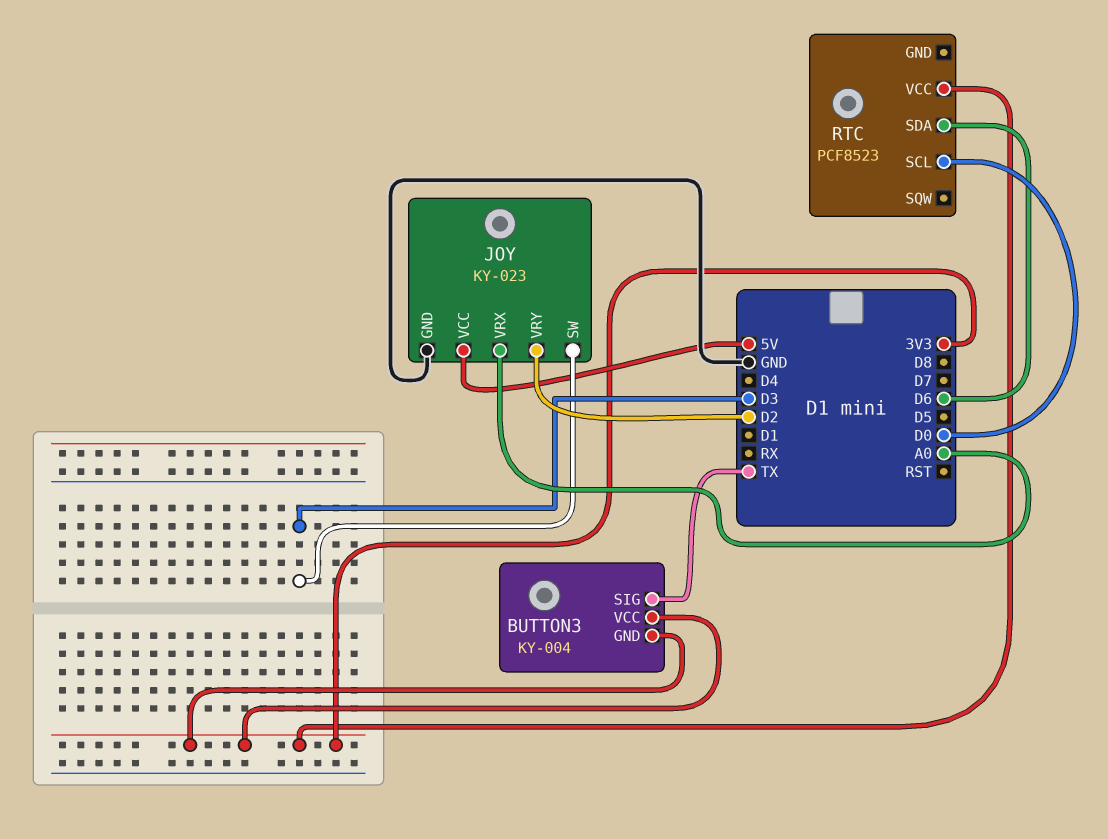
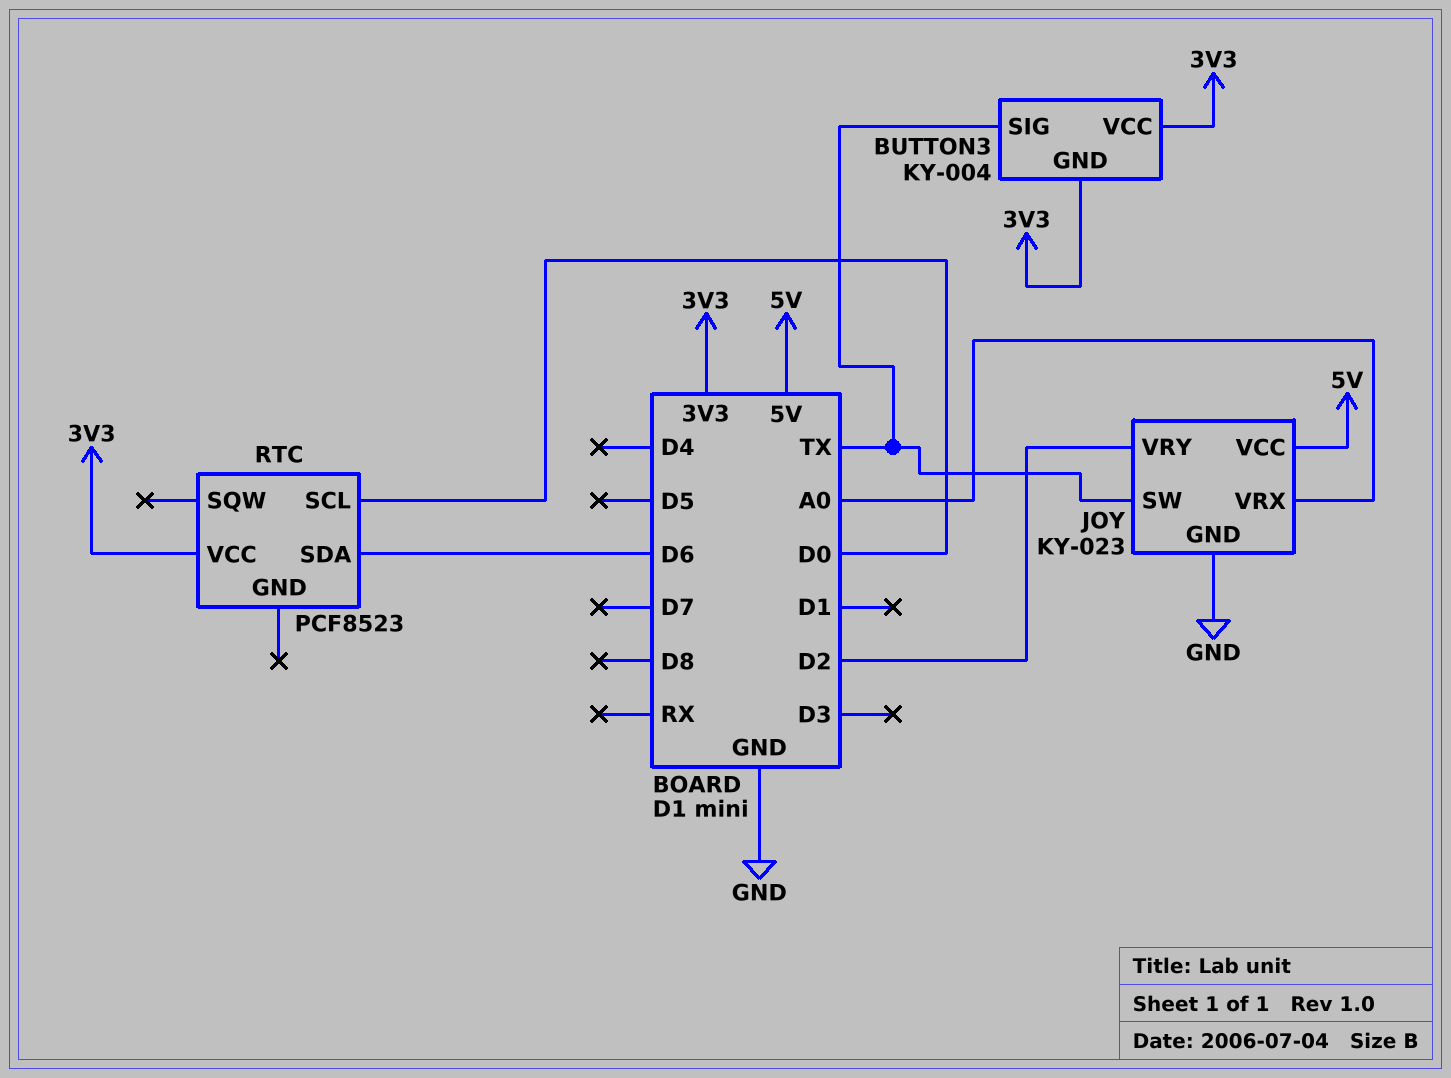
JOY pin SW: D3 -> TX

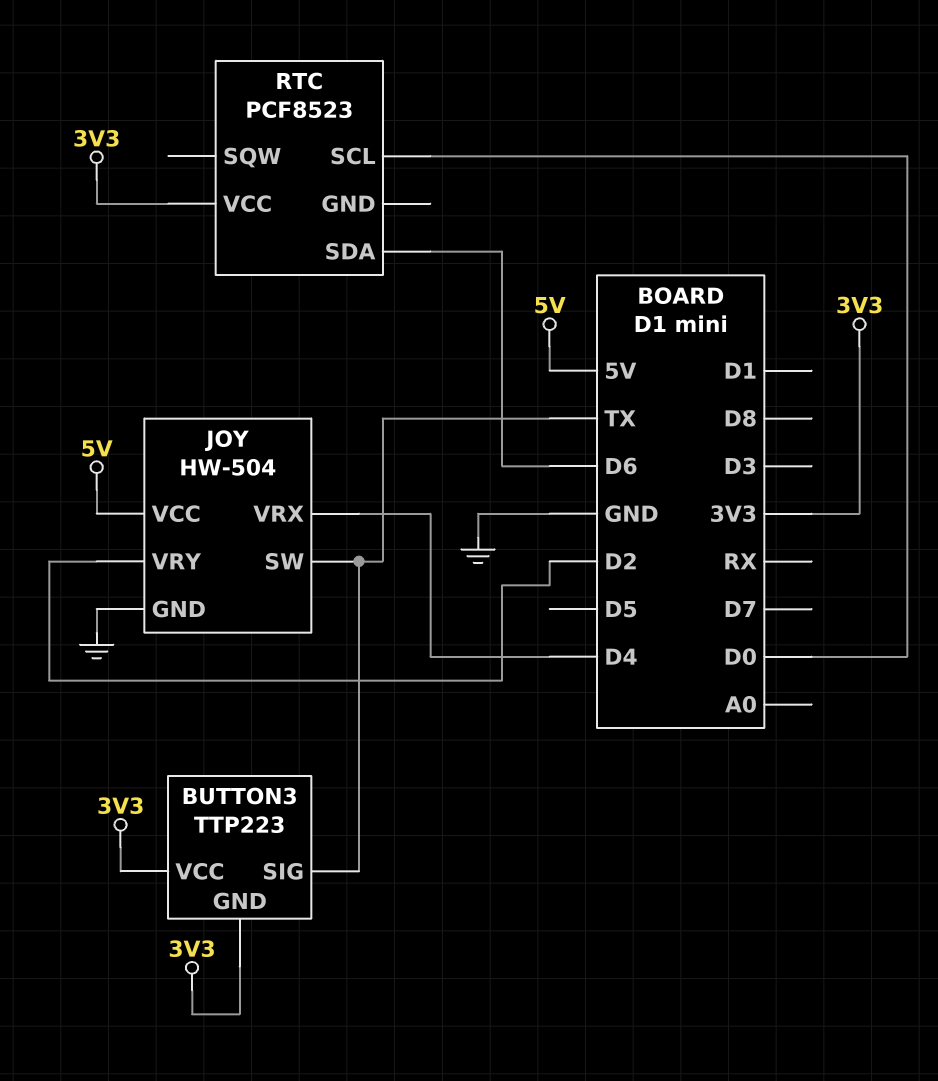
BUTTON3: KY-004 -> TTP223
JOY: KY-023 -> HW-504
JOY pin VRX: A0 -> D4

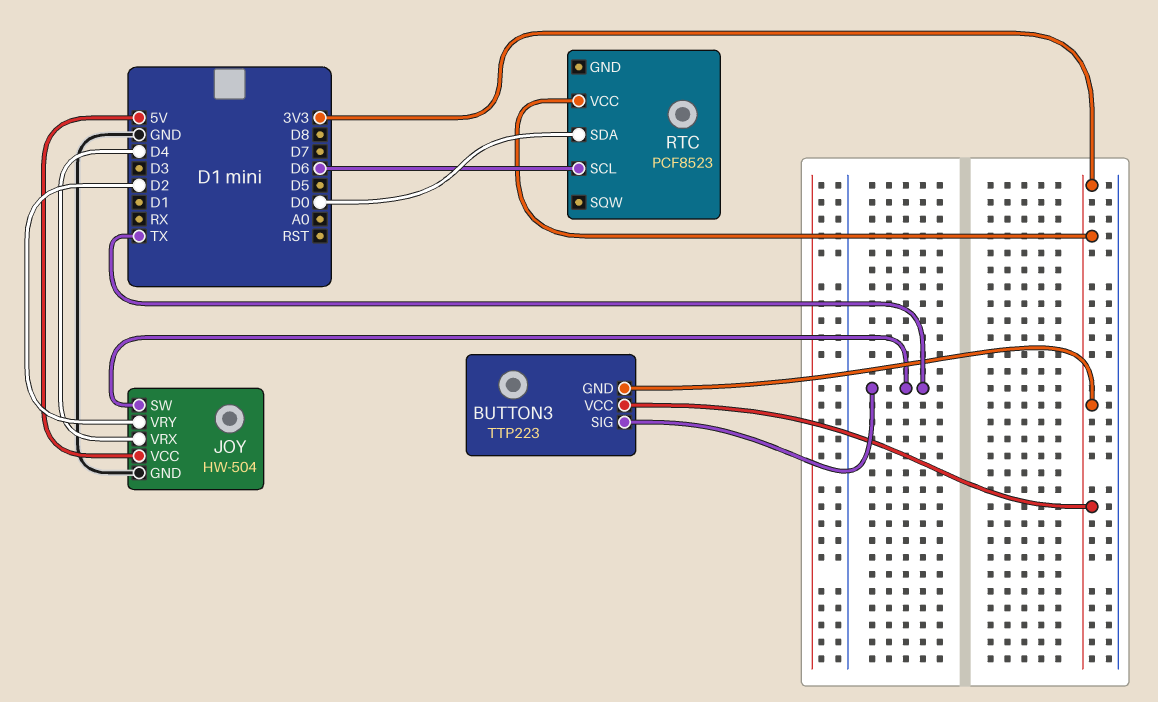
RTC pin SCL: D0 -> D6
RTC pin SDA: D6 -> D0

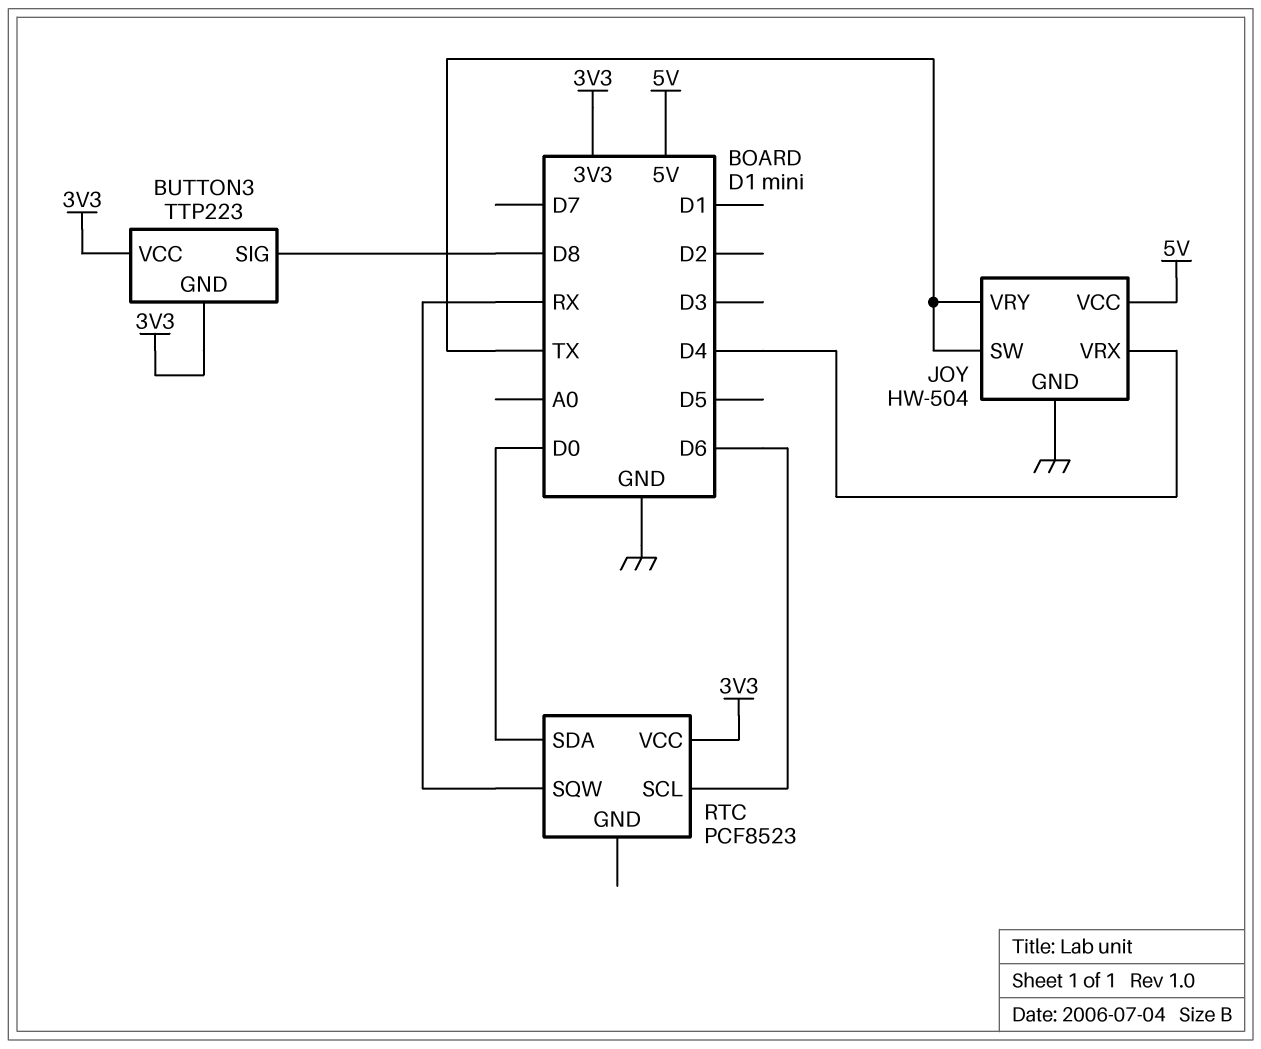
BUTTON3 pin SIG: TX -> D8
JOY pin VRY: D2 -> TX
RTC pin SQW: none -> RX

